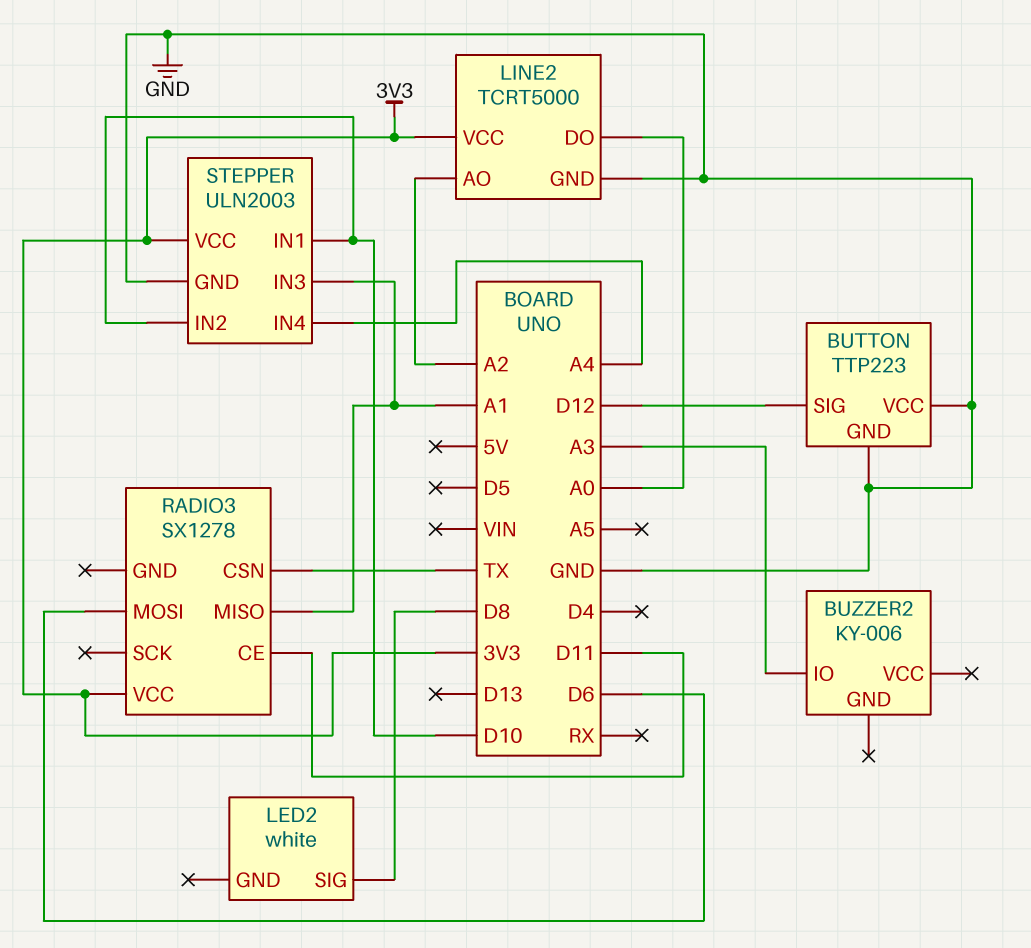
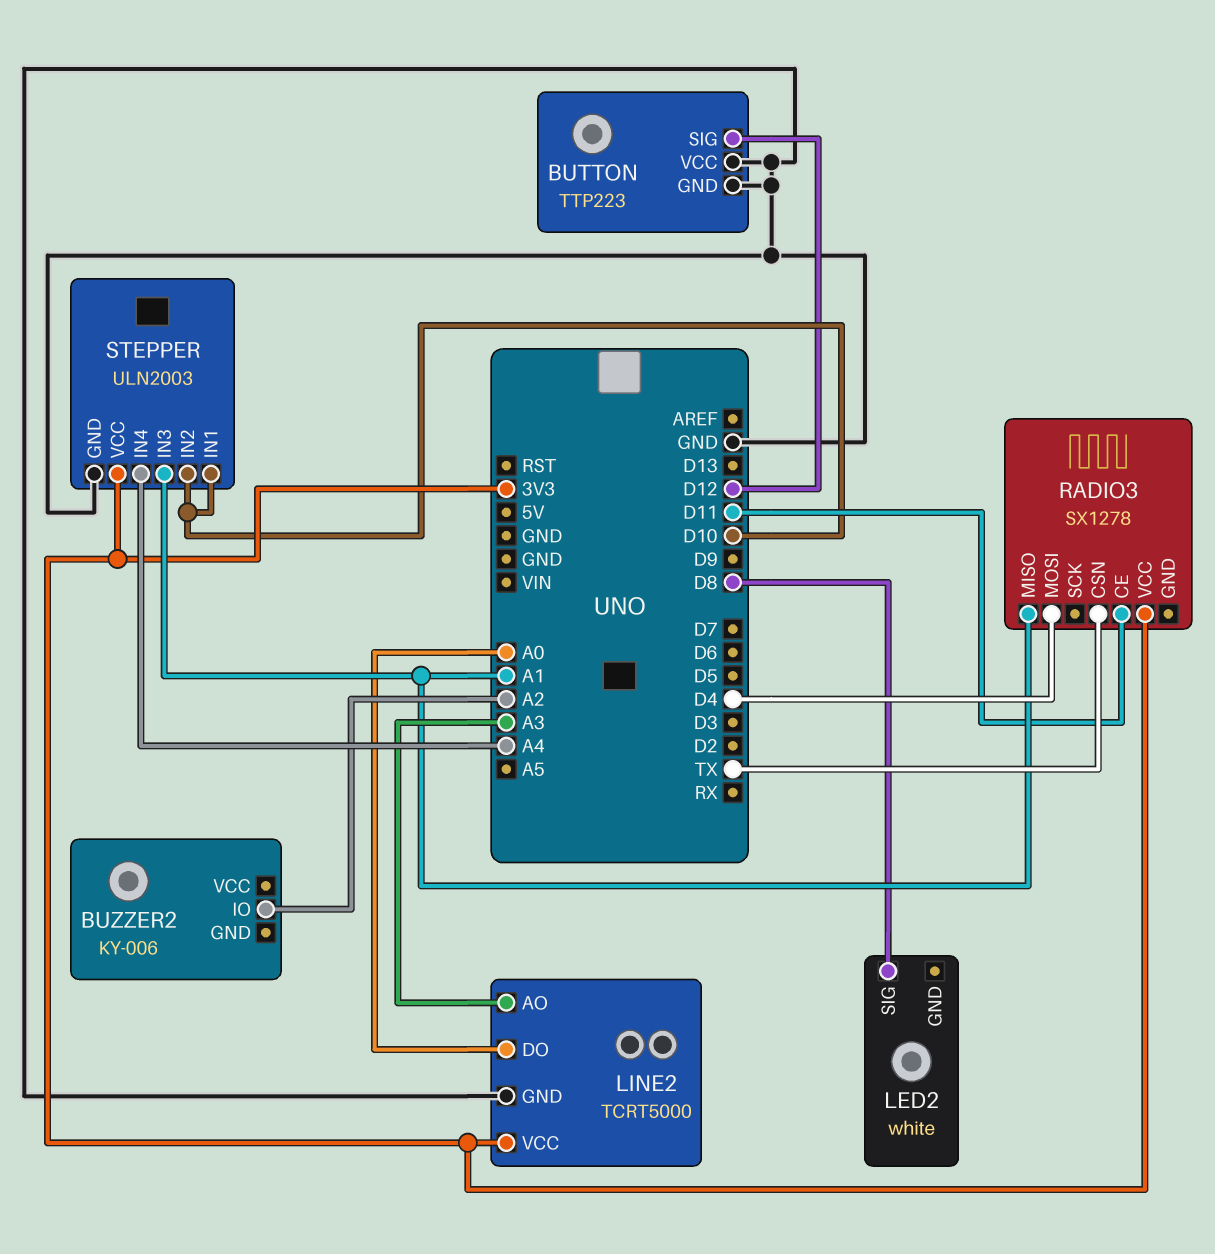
BUZZER2 pin IO: A3 -> A2
LINE2 pin AO: A2 -> A3
RADIO3 pin MOSI: D6 -> D4

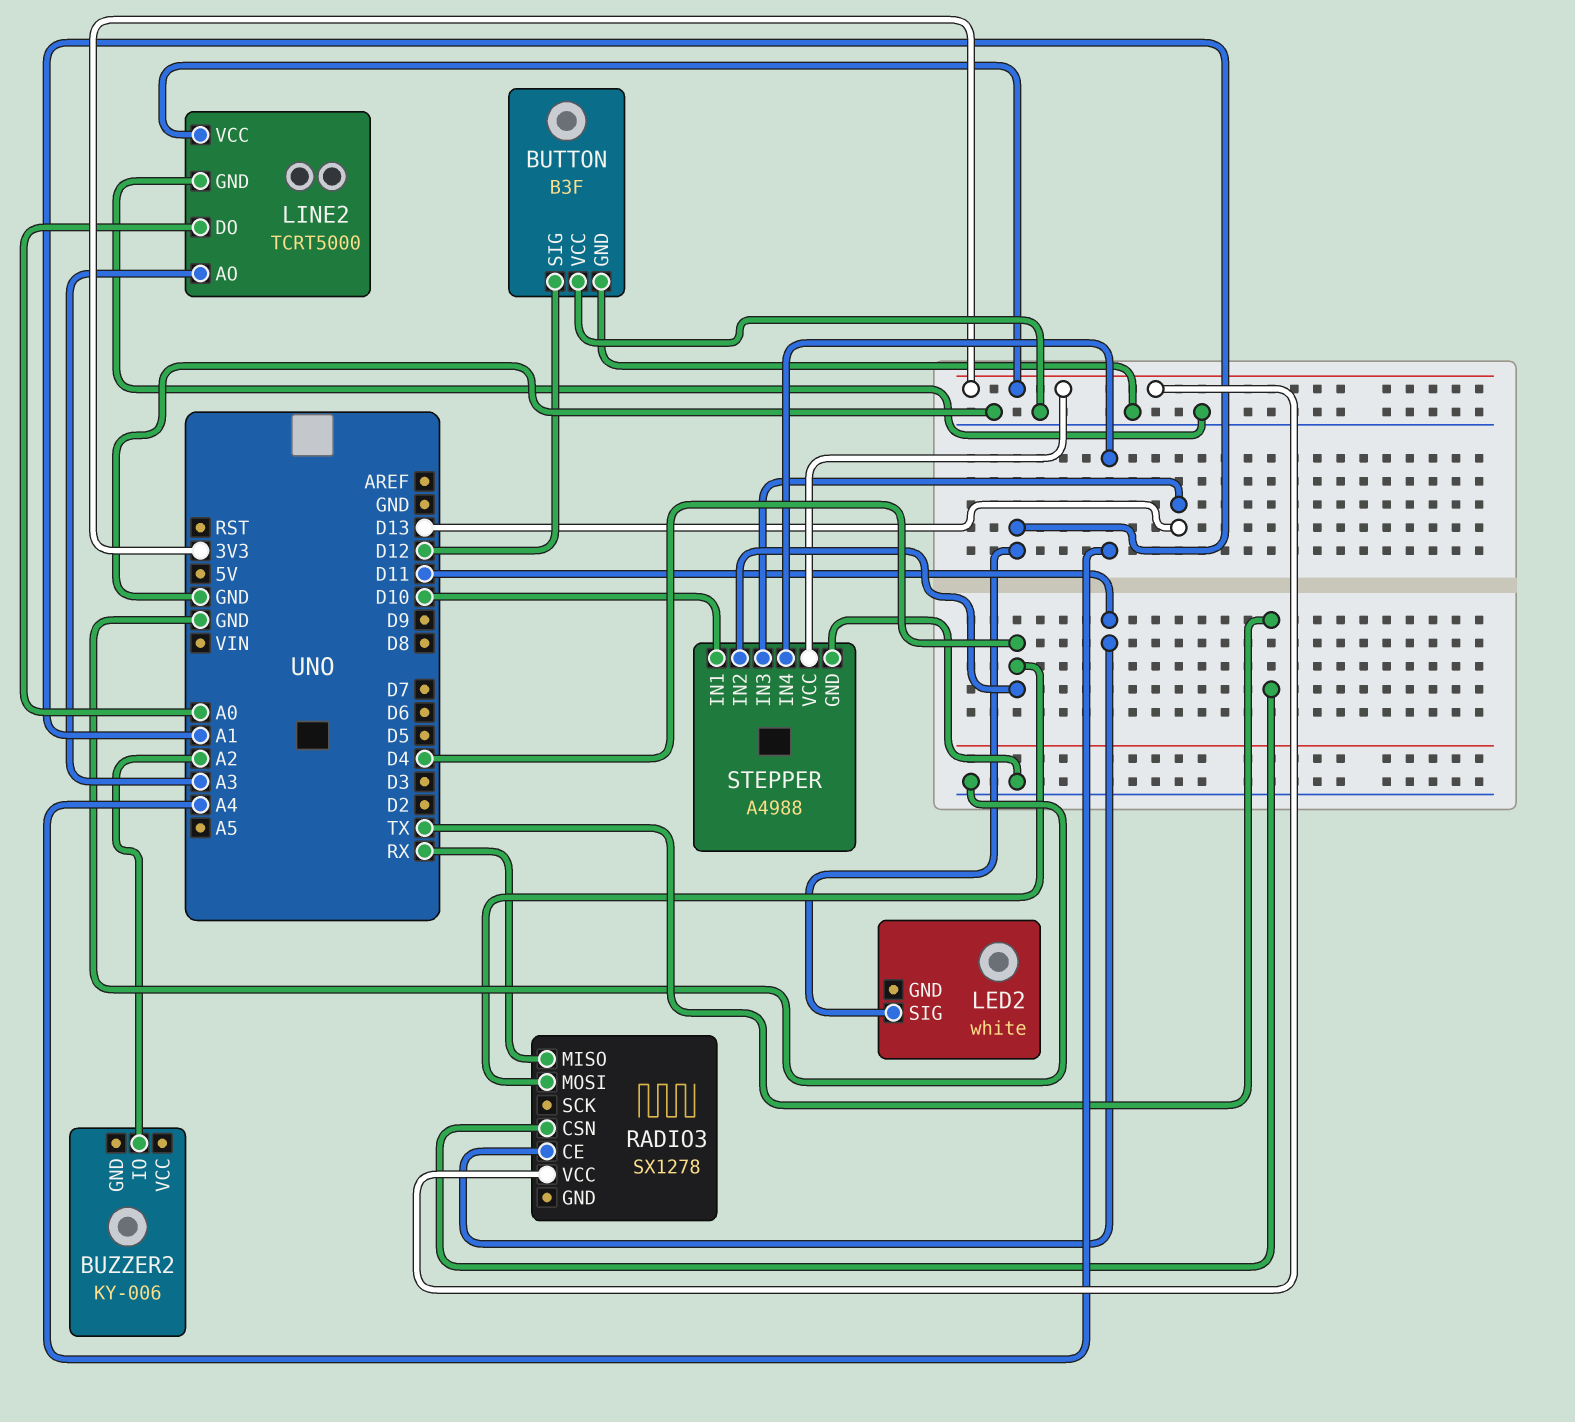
BUTTON: TTP223 -> B3F
LED2 pin SIG: D8 -> A1
RADIO3 pin MISO: A1 -> RX
STEPPER: ULN2003 -> A4988
STEPPER pin IN2: D10 -> D4
STEPPER pin IN3: A1 -> D13

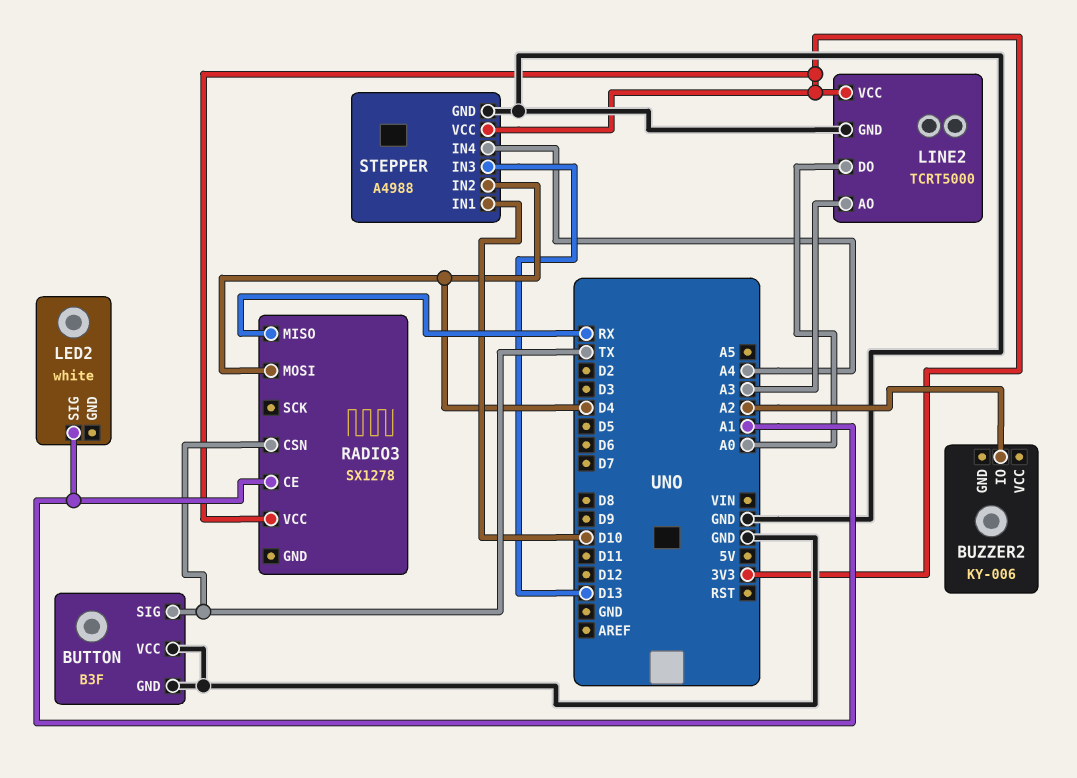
BUTTON pin SIG: D12 -> TX
RADIO3 pin CE: D11 -> A1

